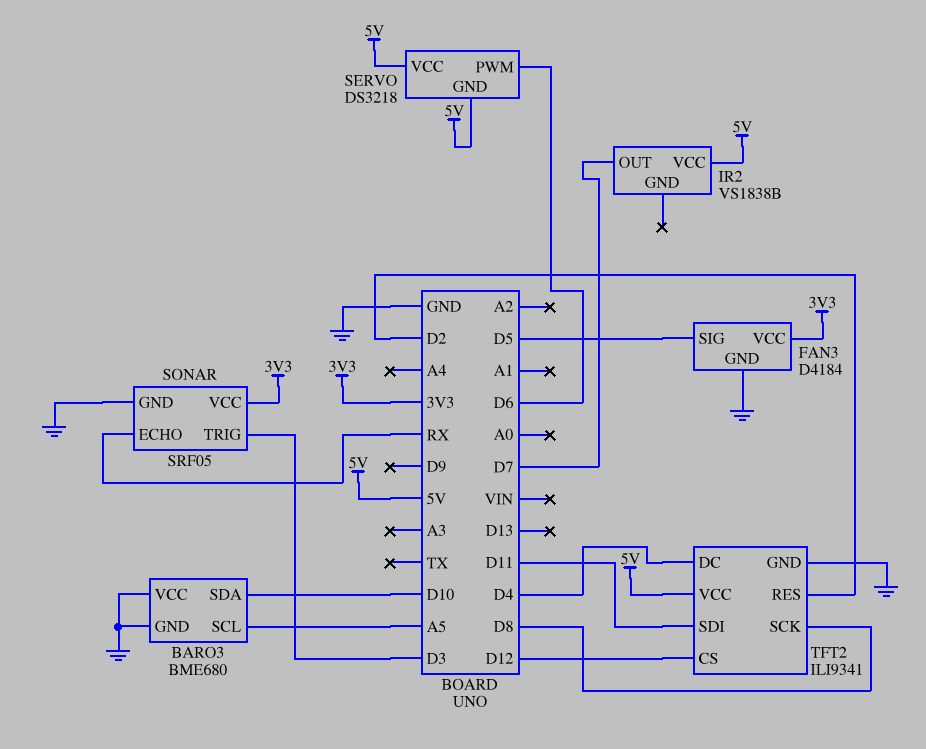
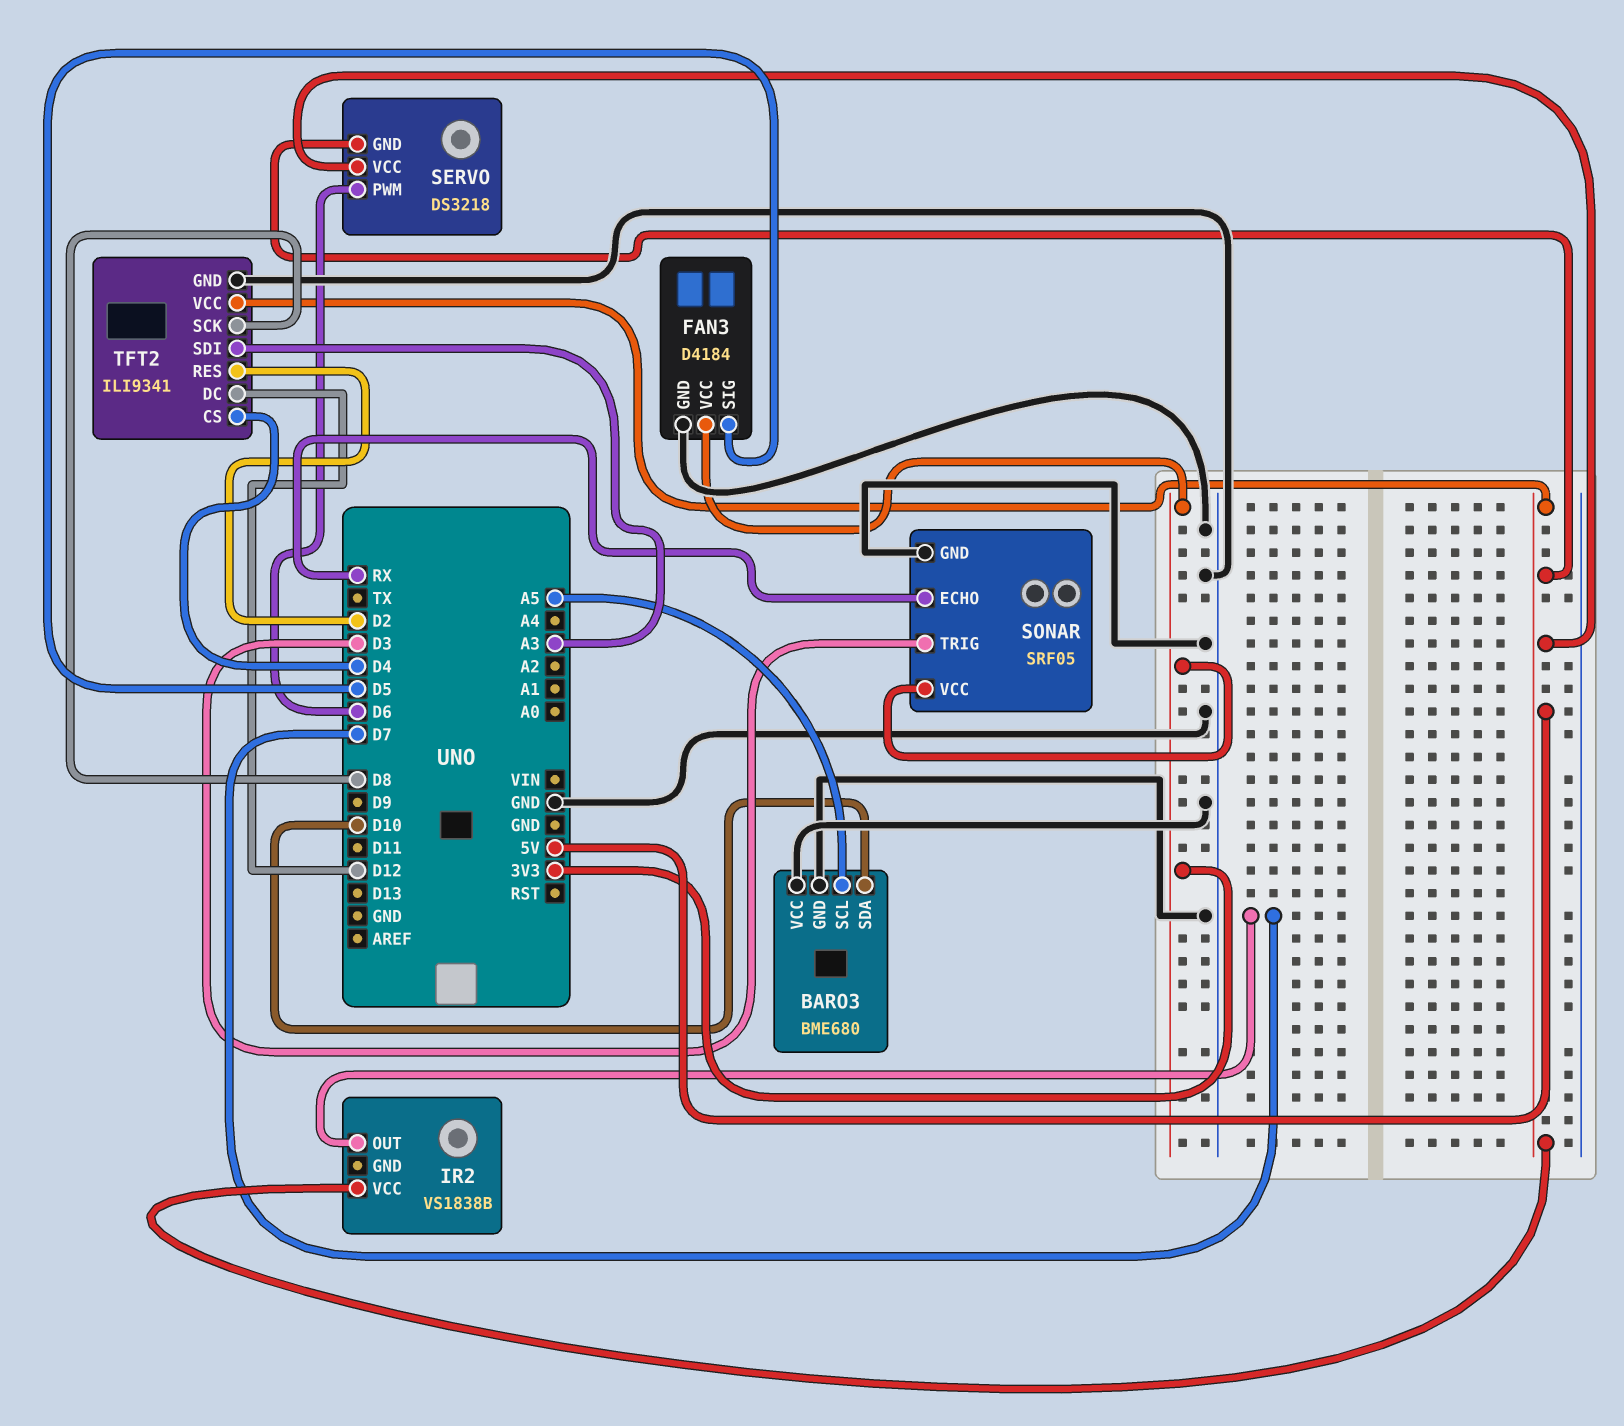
TFT2 pin CS: D12 -> D4
TFT2 pin DC: D4 -> D12
TFT2 pin SDI: D11 -> A3

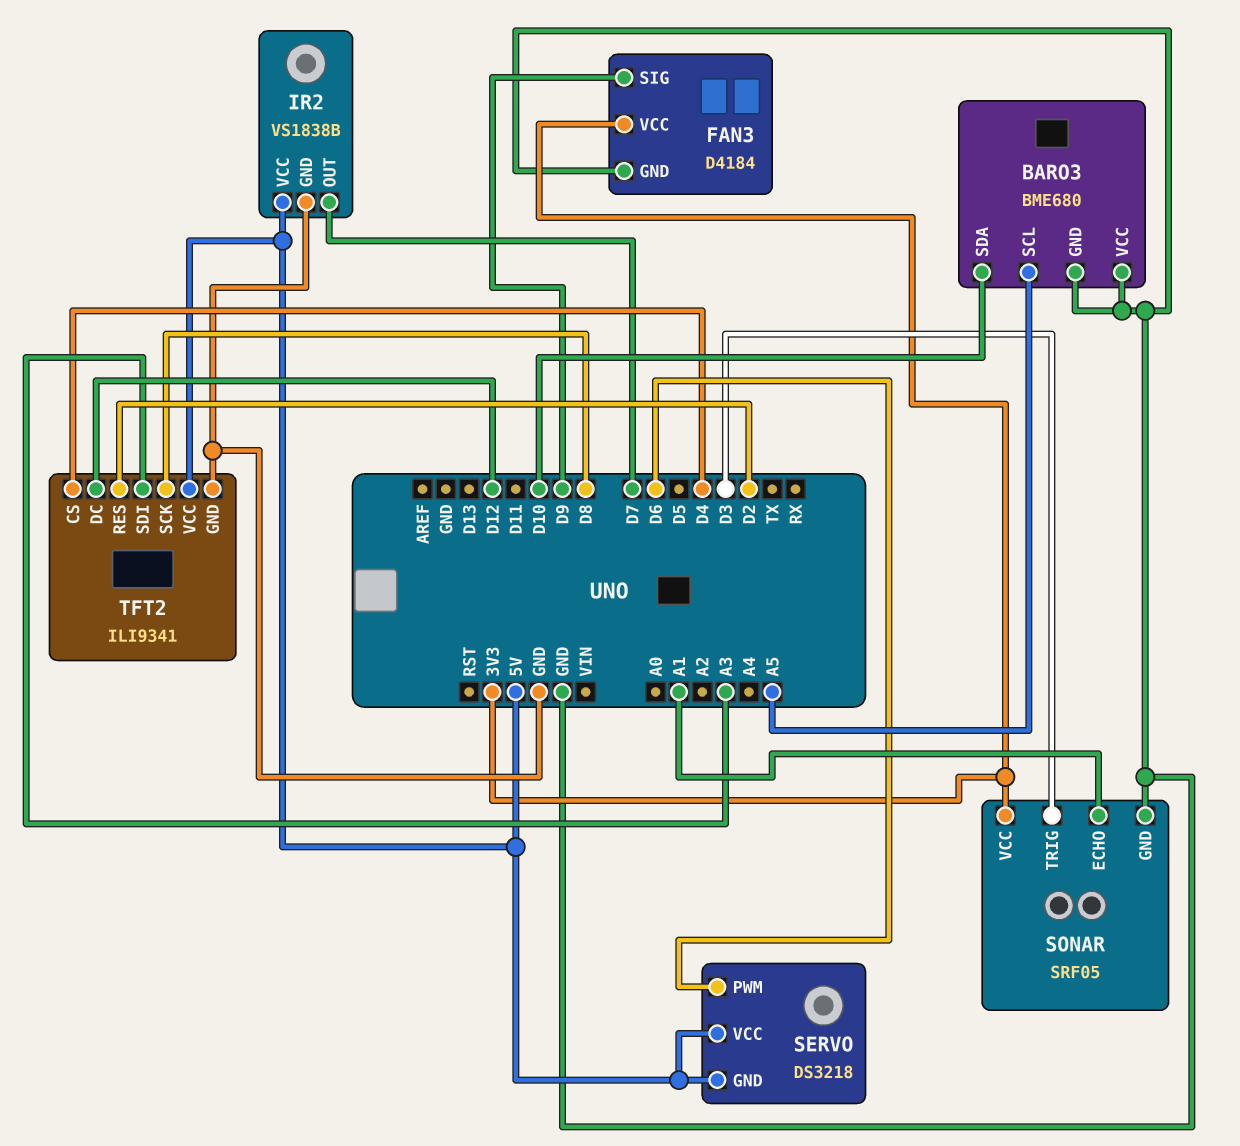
FAN3 pin SIG: D5 -> D9
IR2 pin GND: none -> GND
SONAR pin ECHO: RX -> A1

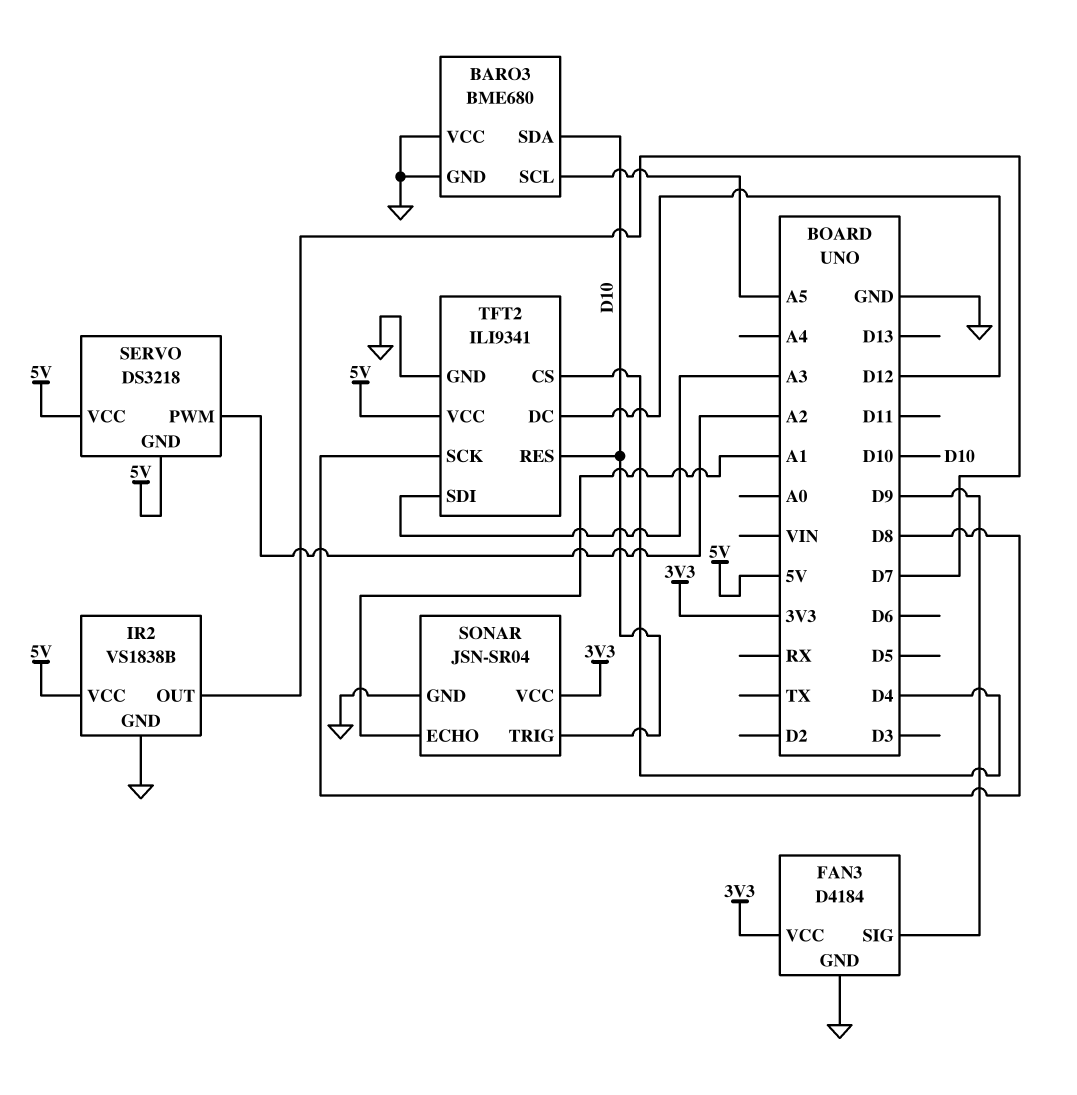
SERVO pin PWM: D6 -> A2
SONAR: SRF05 -> JSN-SR04
SONAR pin TRIG: D3 -> D10
TFT2 pin RES: D2 -> D10

